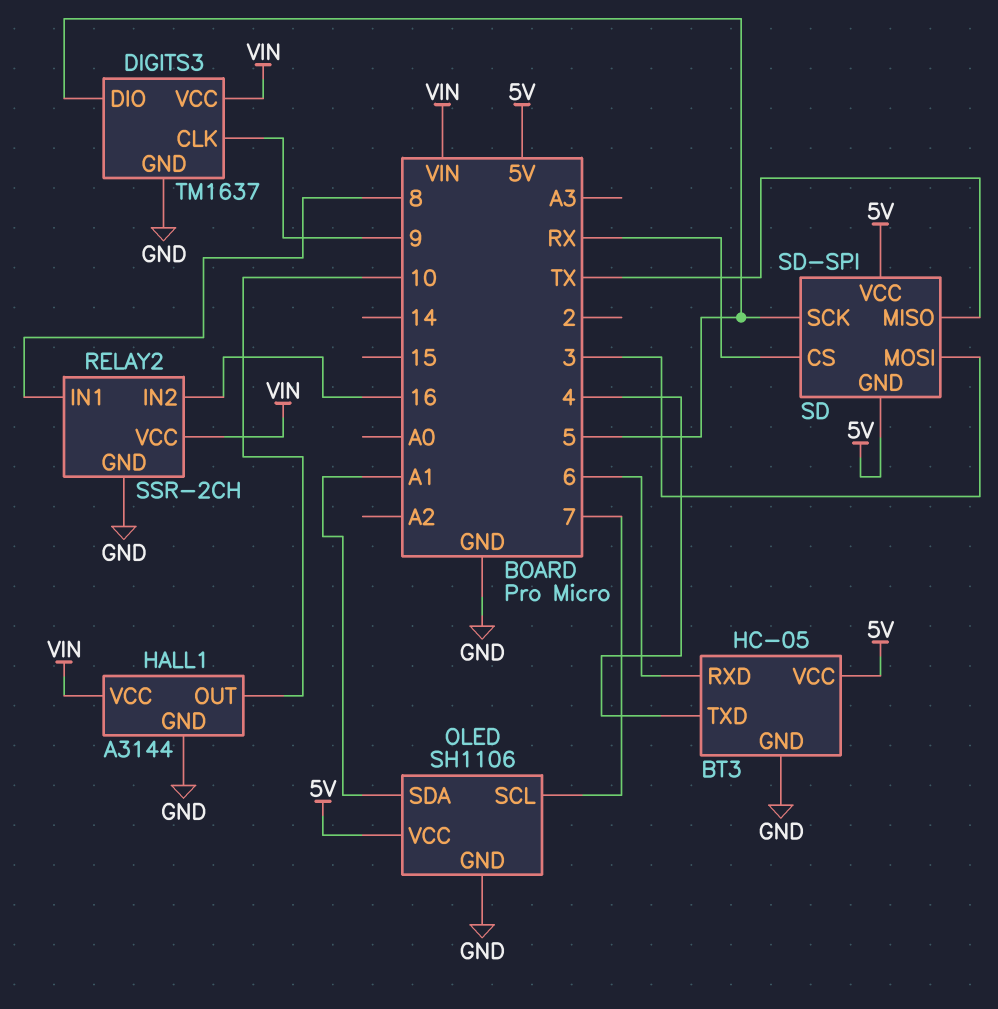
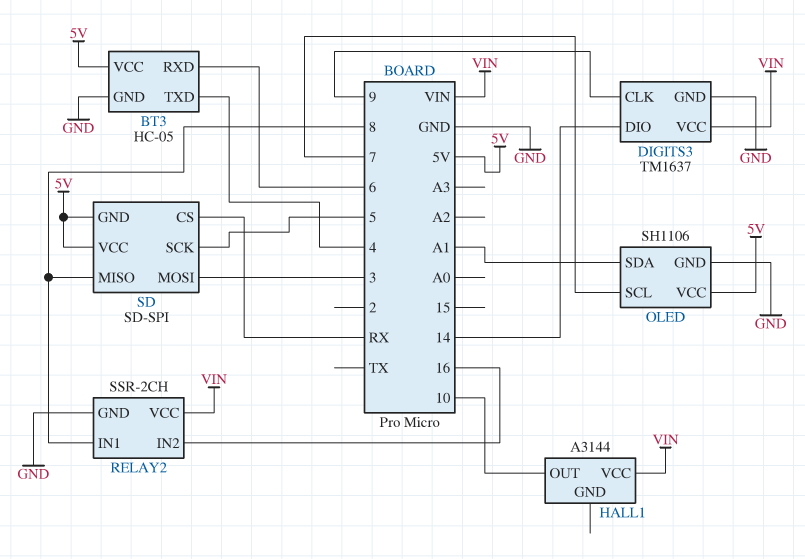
DIGITS3 pin DIO: 5 -> 14
HALL1 pin GND: GND -> none
SD pin MISO: TX -> 8

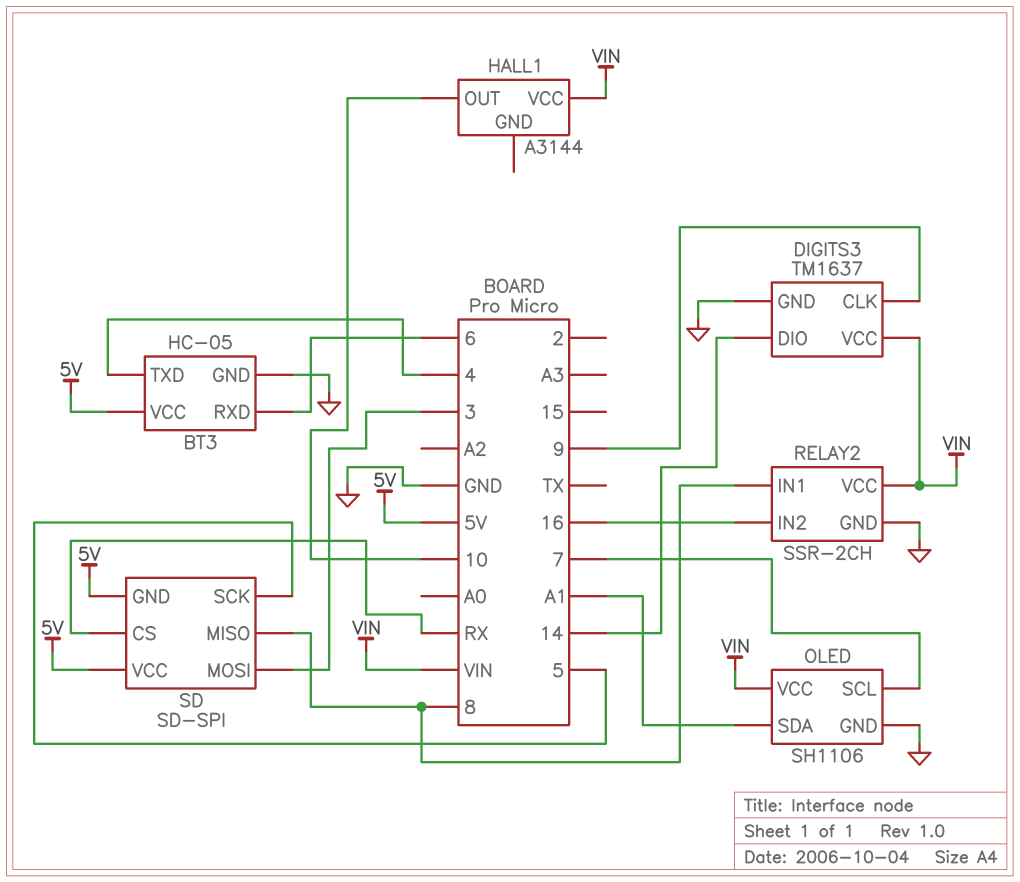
OLED pin VCC: 5V -> VIN

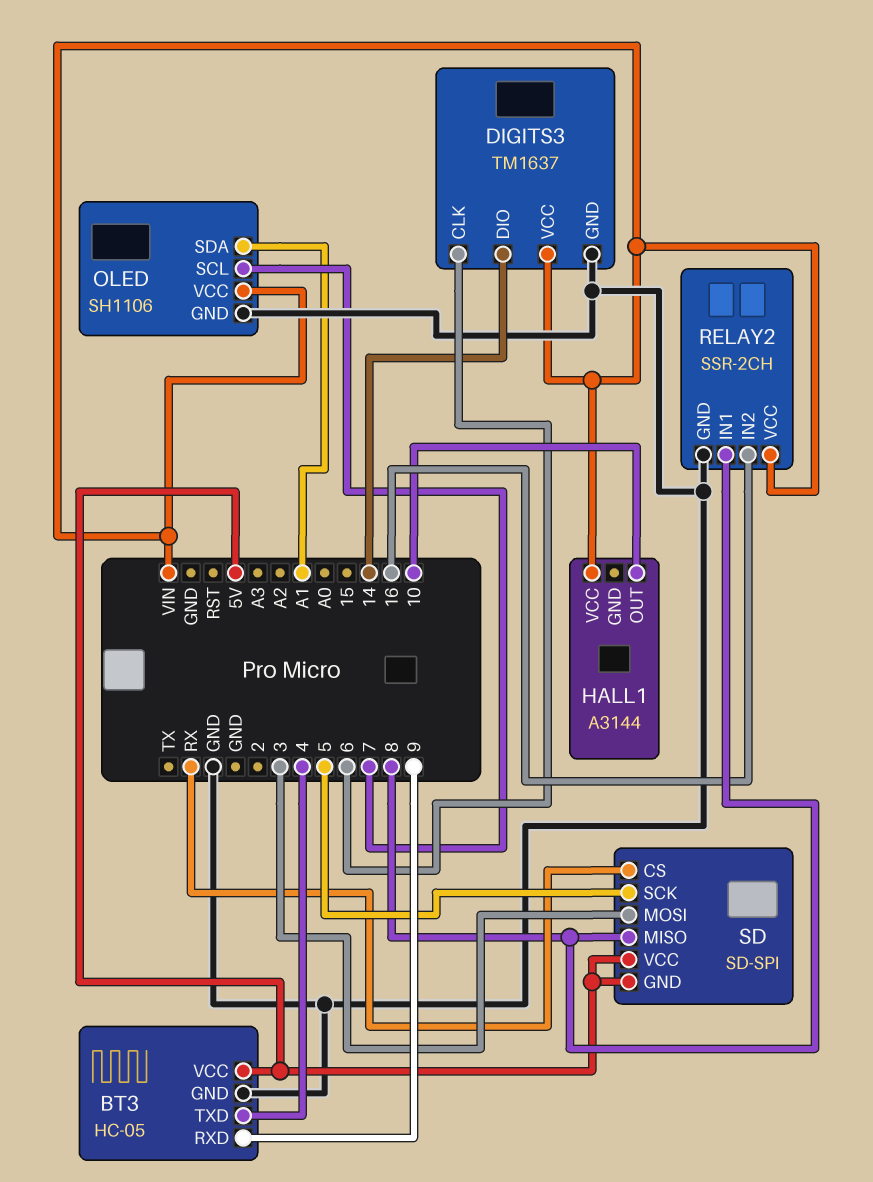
BT3 pin RXD: 6 -> 9
DIGITS3 pin CLK: 9 -> 6

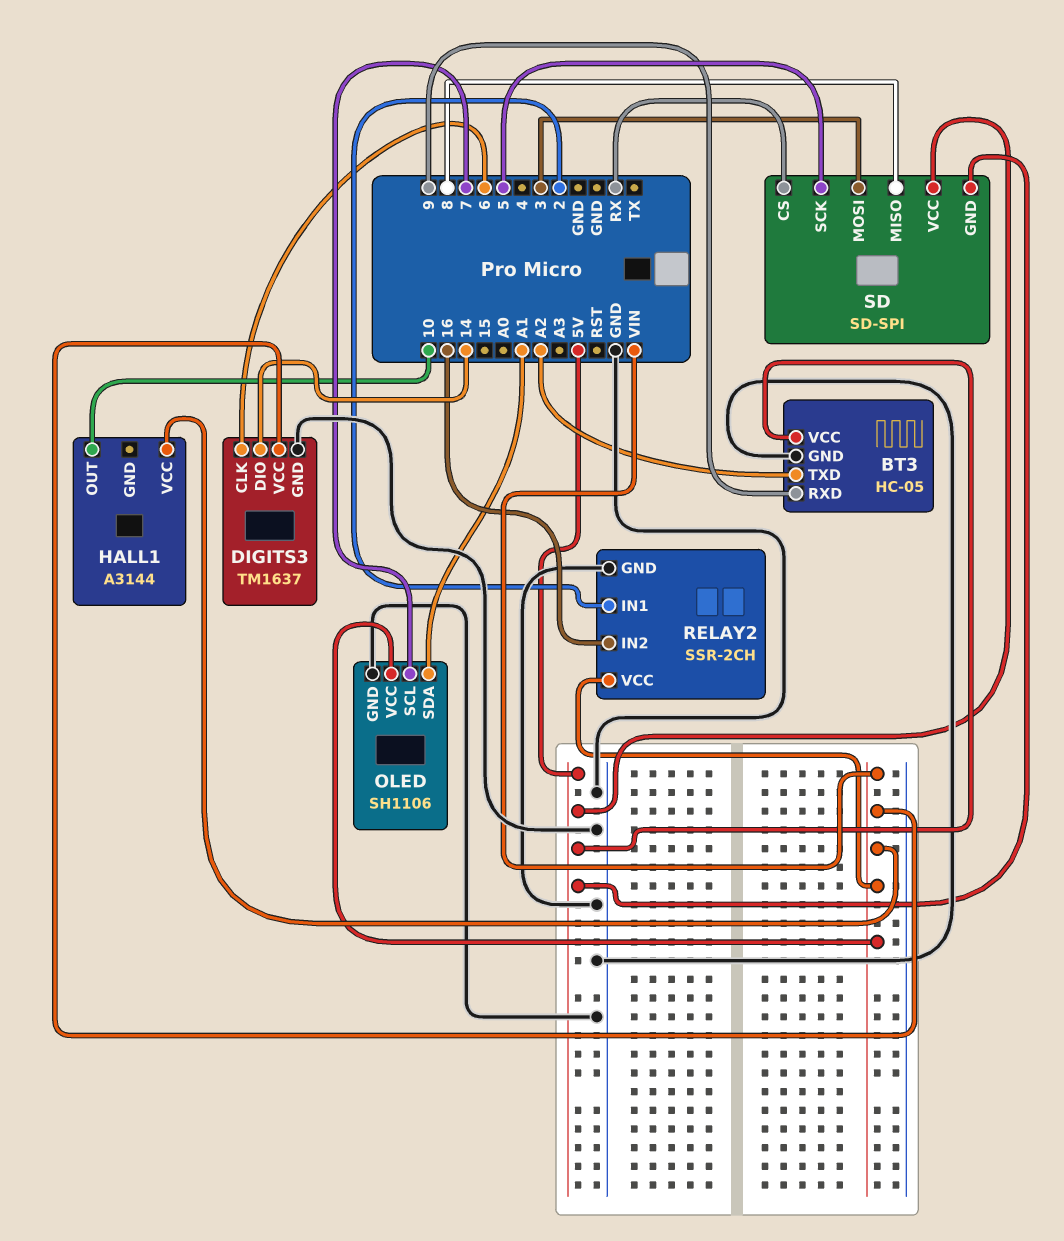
BT3 pin TXD: 4 -> A2
RELAY2 pin IN1: 8 -> 2

